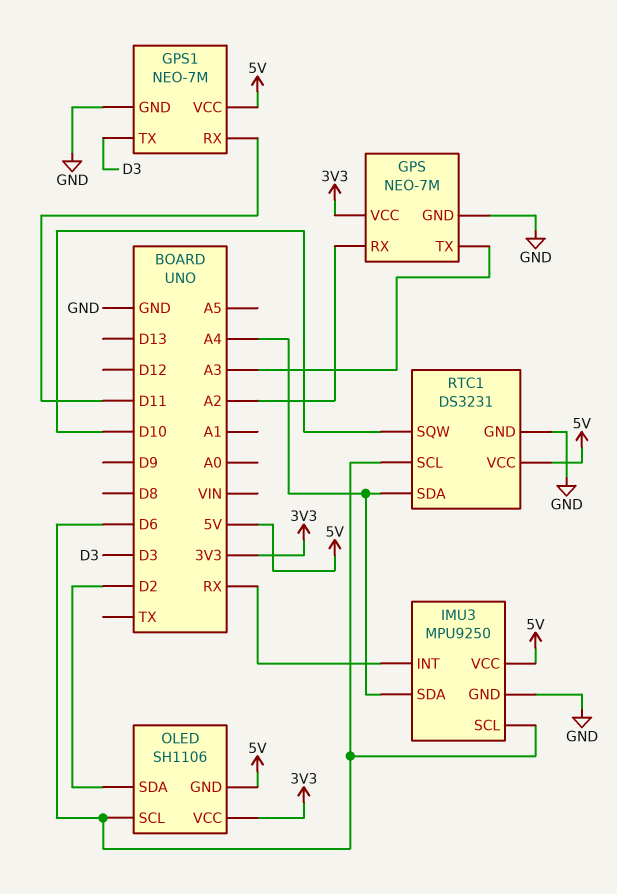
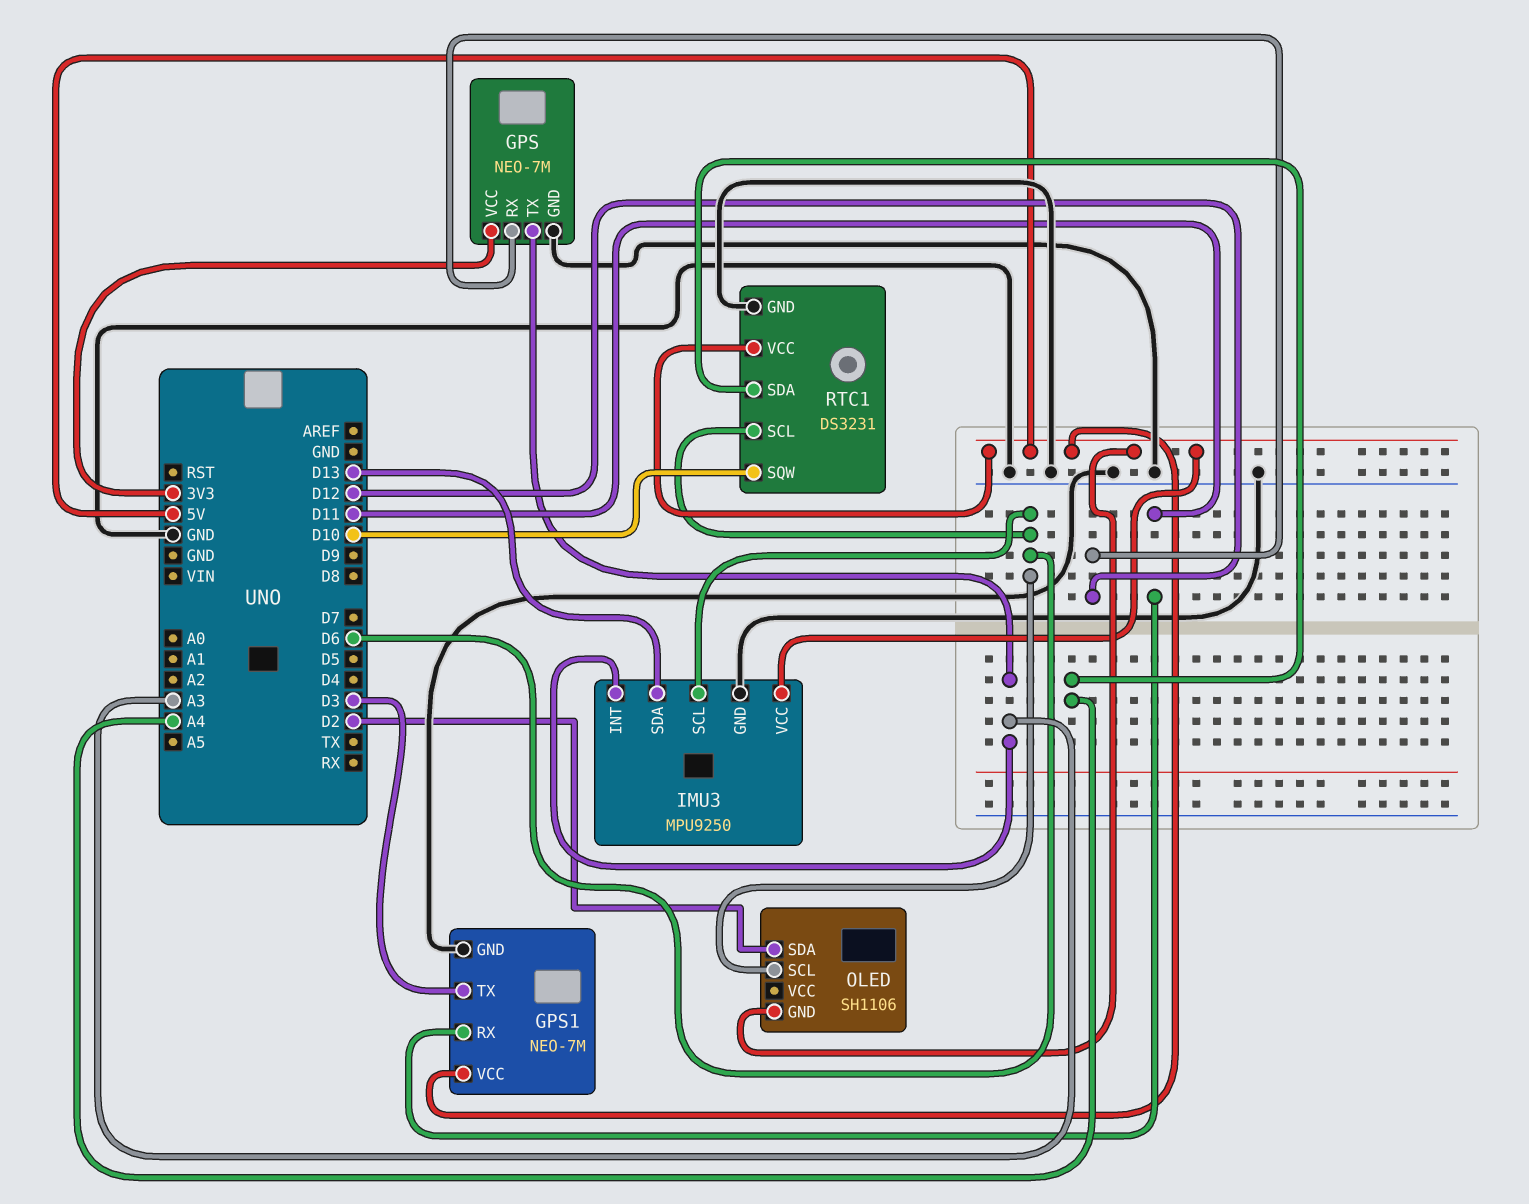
GPS pin RX: A2 -> D12
IMU3 pin INT: RX -> A3
IMU3 pin SDA: A4 -> D13
OLED pin VCC: 3V3 -> none

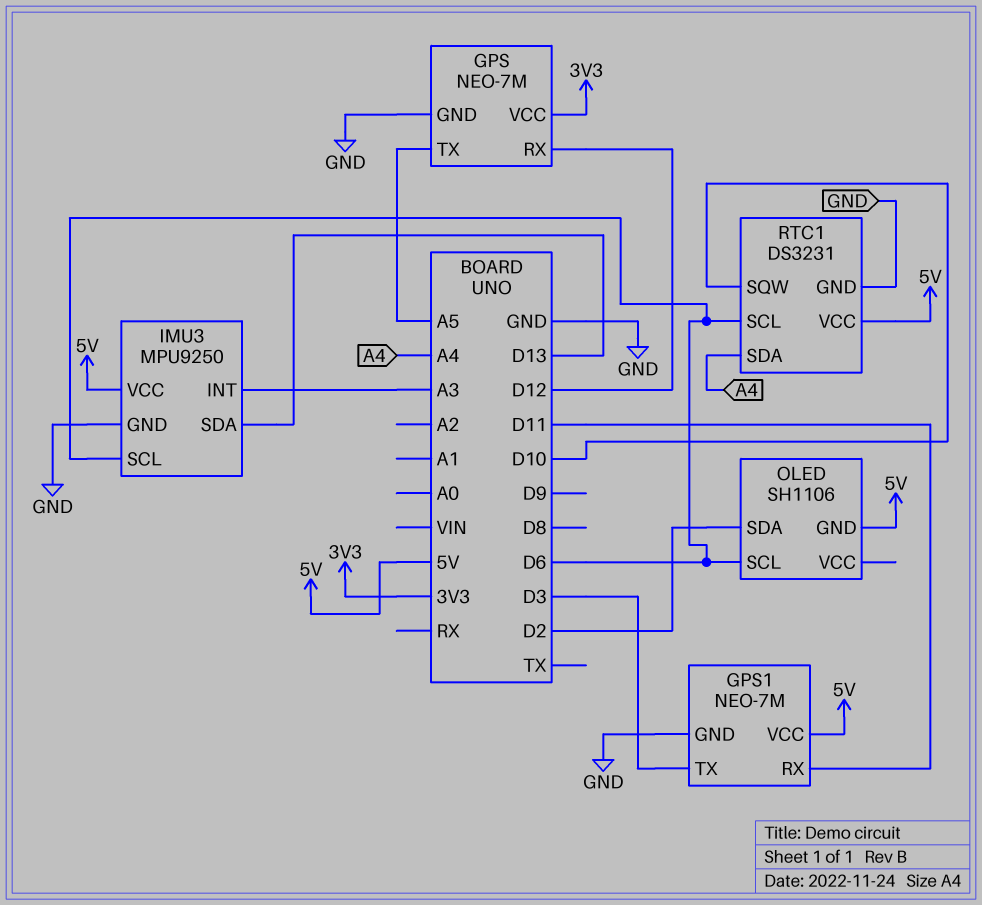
GPS pin TX: A3 -> A5

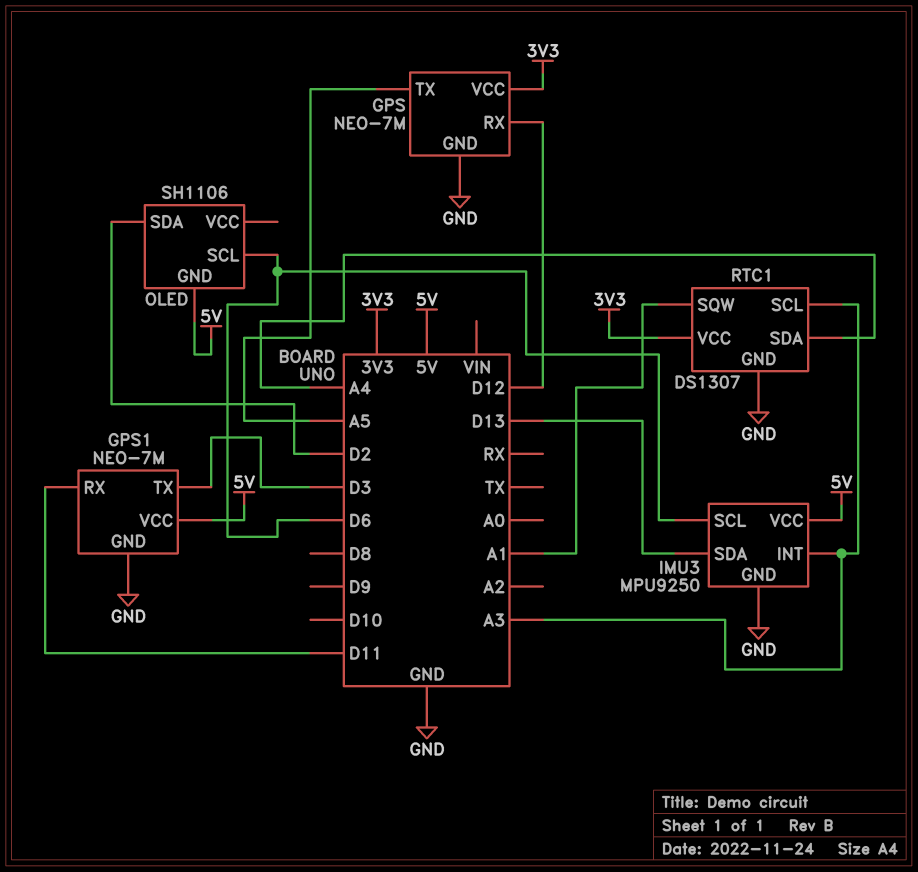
RTC1: DS3231 -> DS1307
RTC1 pin SCL: D6 -> A3
RTC1 pin SQW: D10 -> A1
RTC1 pin VCC: 5V -> 3V3

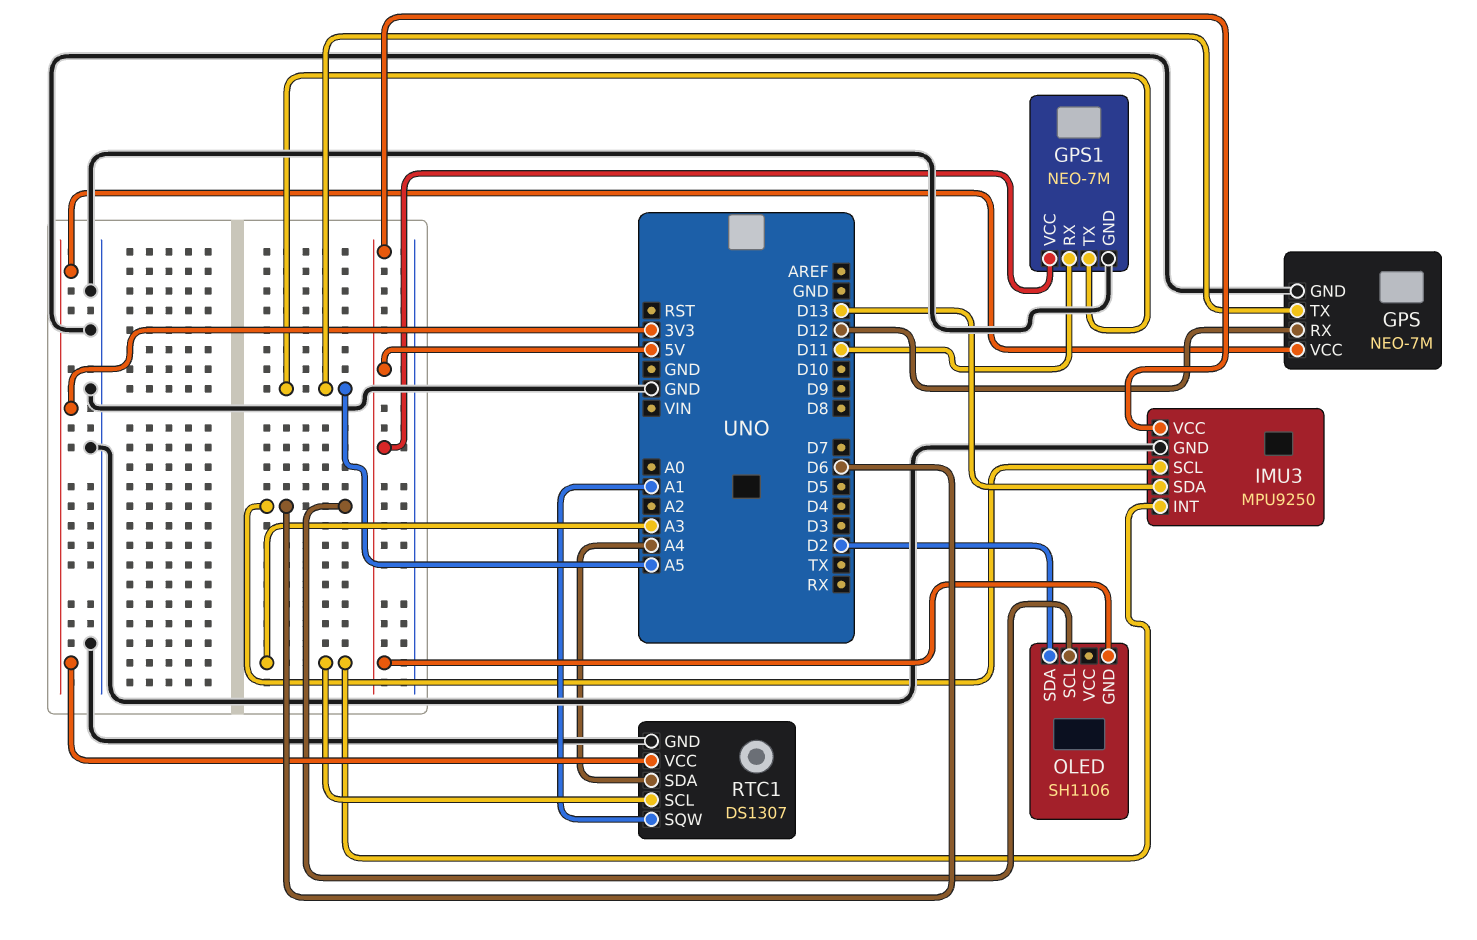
GPS1 pin TX: D3 -> A5

